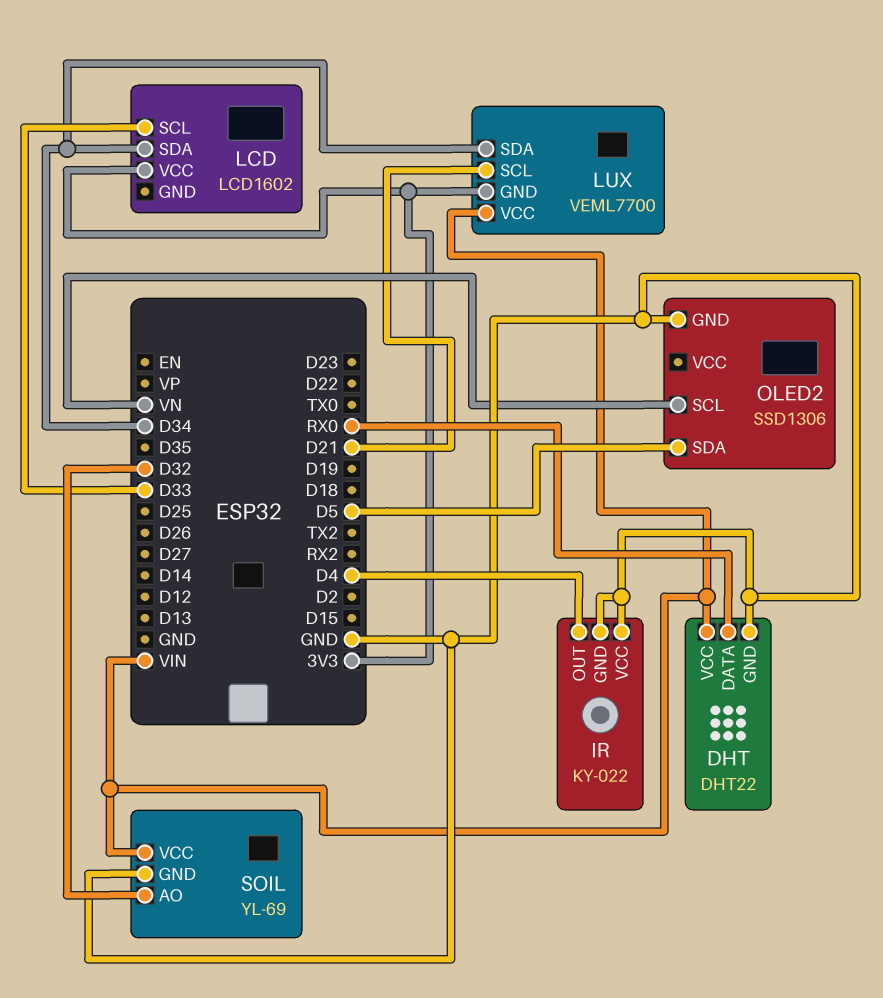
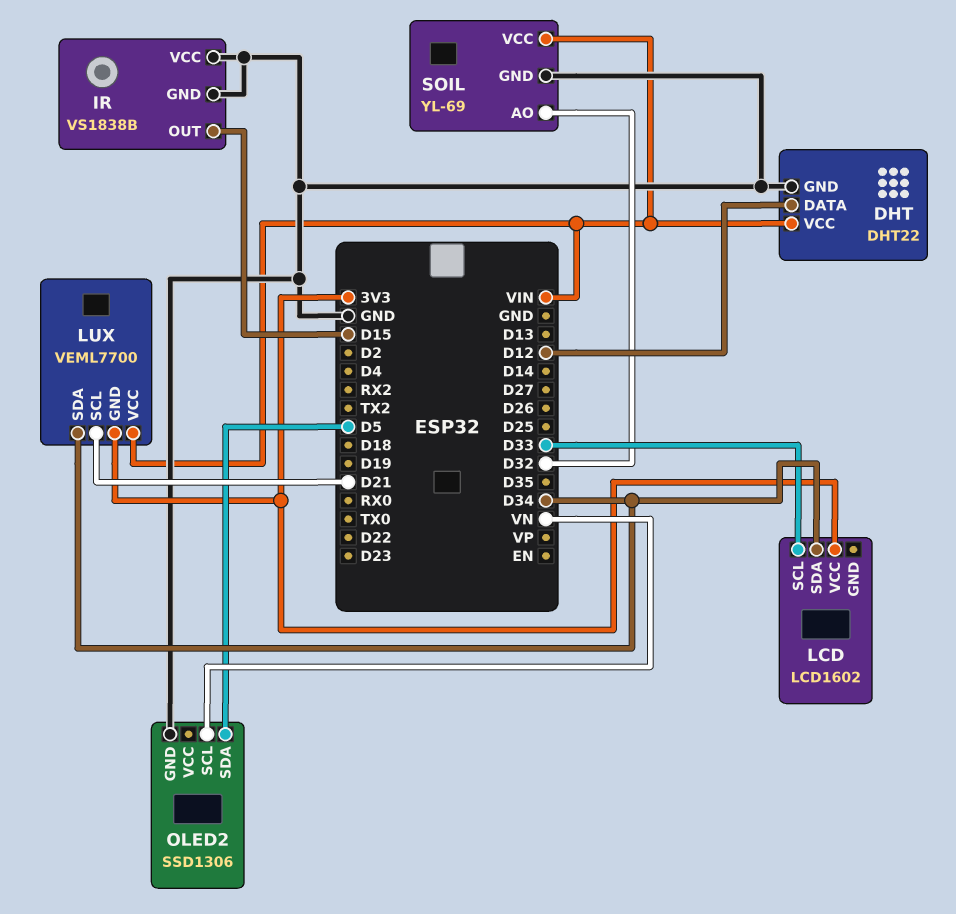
DHT pin DATA: RX0 -> D12
IR: KY-022 -> VS1838B
IR pin OUT: D4 -> D15

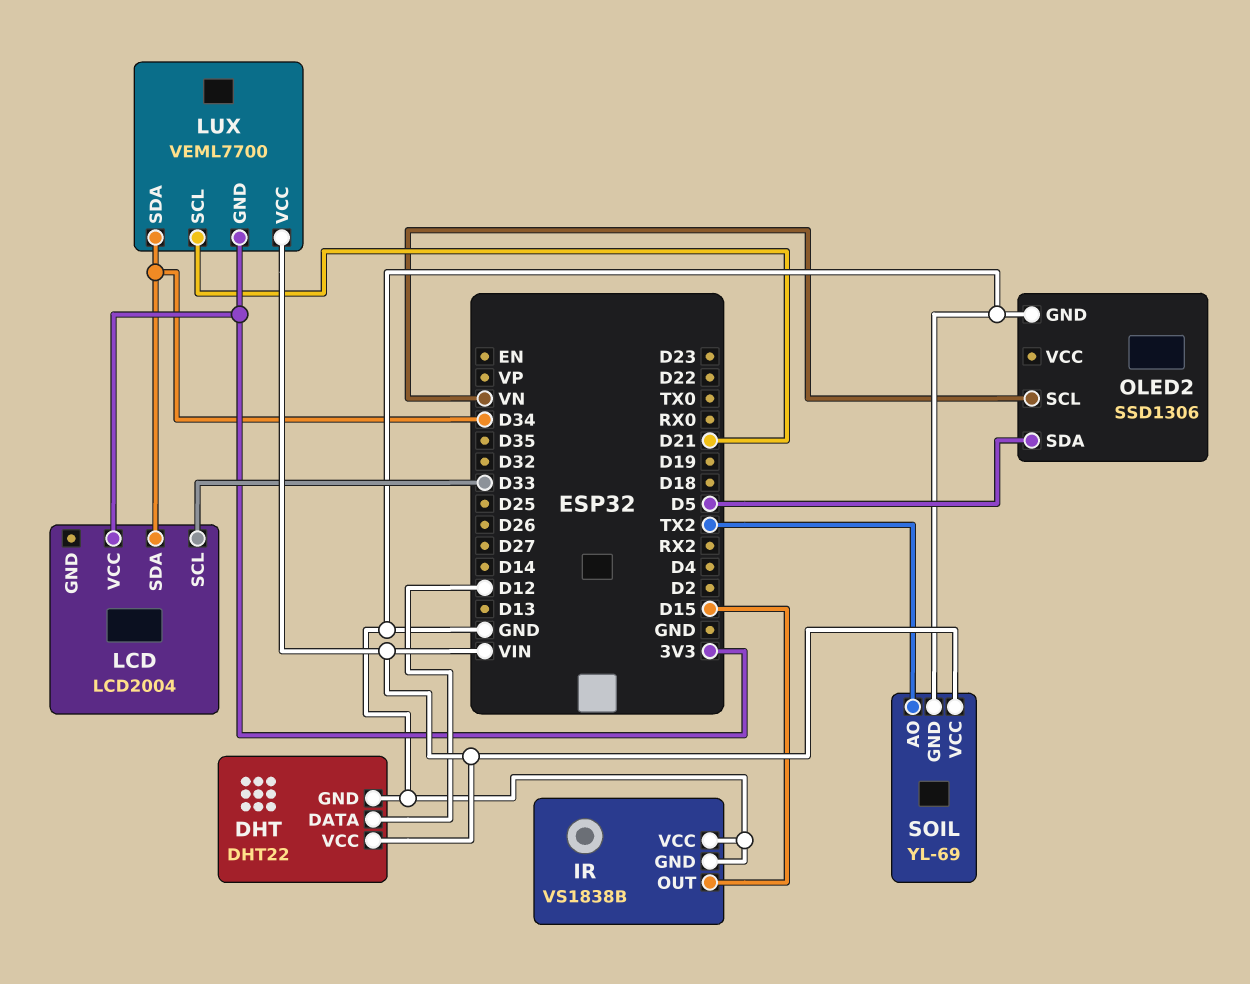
LCD: LCD1602 -> LCD2004
SOIL pin AO: D32 -> TX2

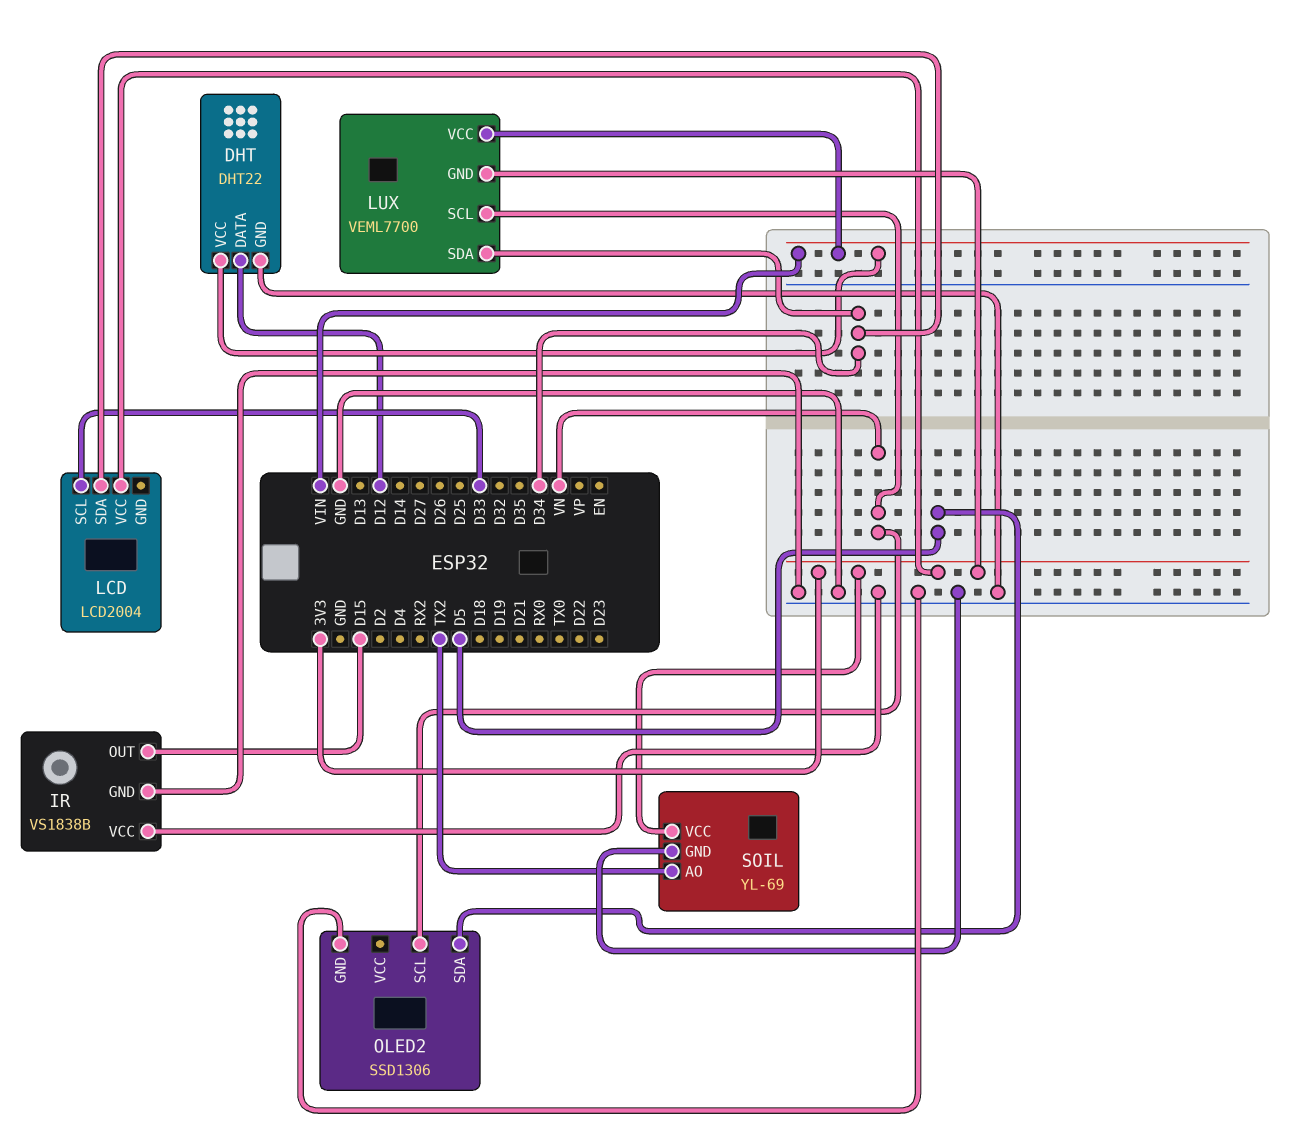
LUX pin SCL: D21 -> VN
SOIL pin VCC: VIN -> 3V3

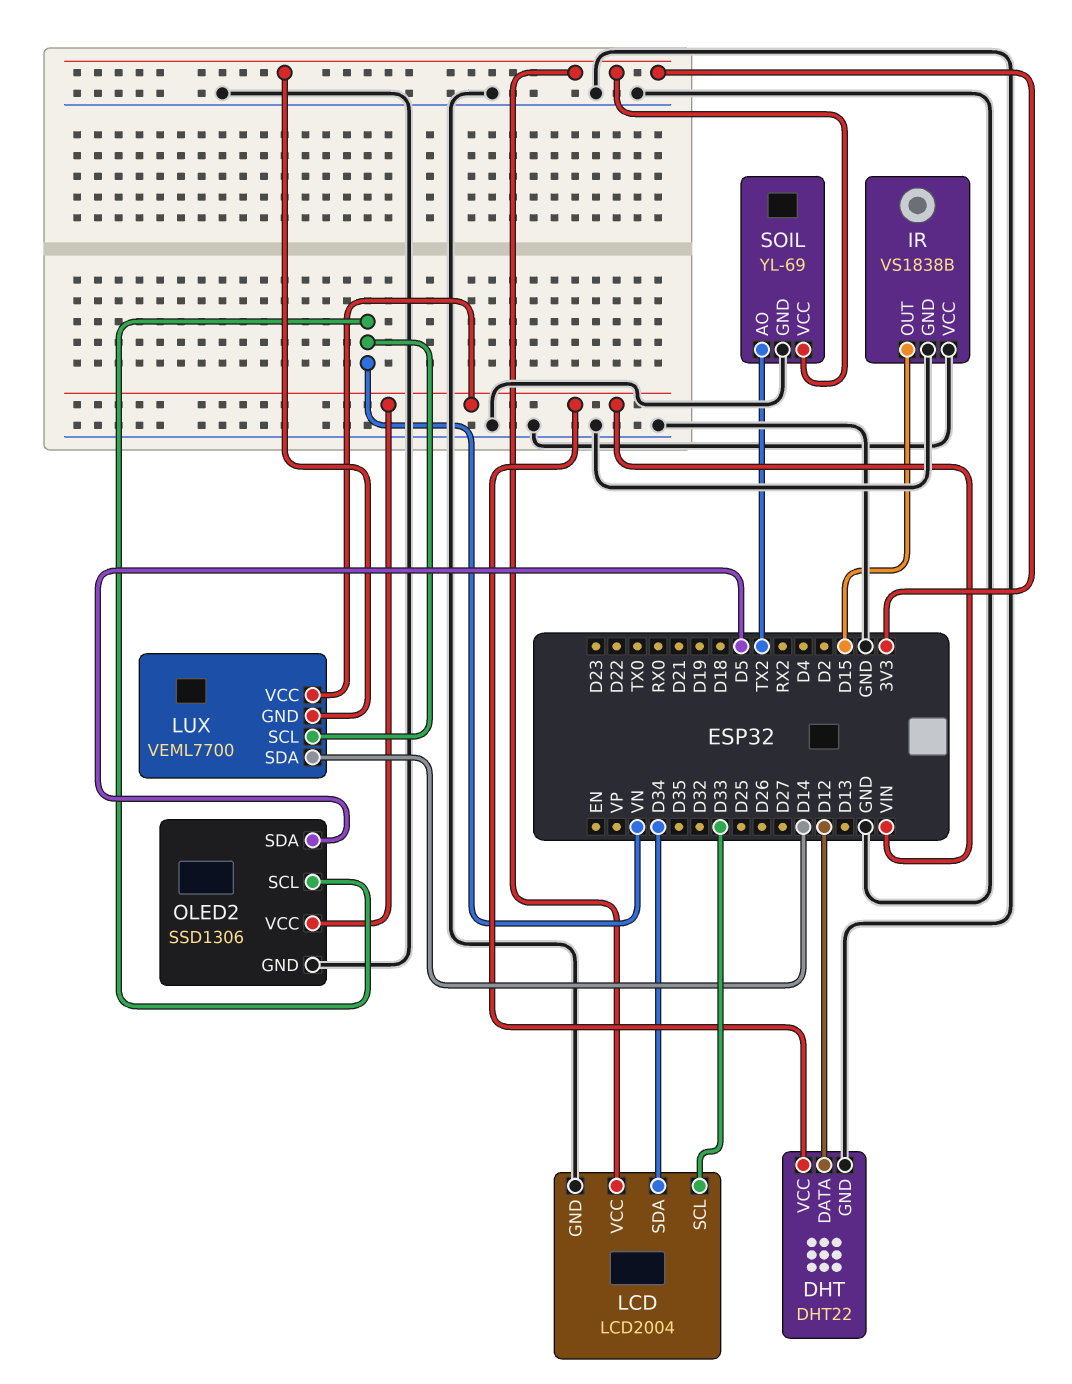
LCD pin GND: none -> GND
LUX pin SDA: D34 -> D14
OLED2 pin VCC: none -> VIN

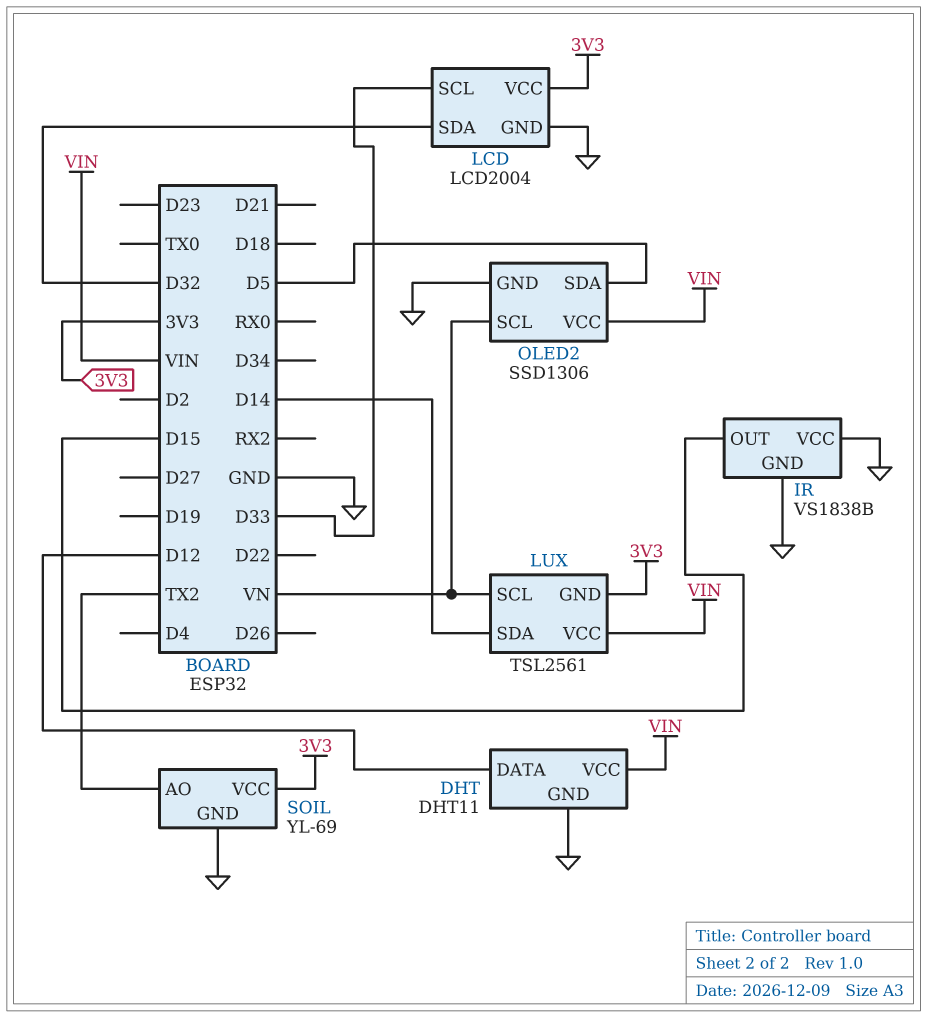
DHT: DHT22 -> DHT11
LCD pin SDA: D34 -> D32
LUX: VEML7700 -> TSL2561

